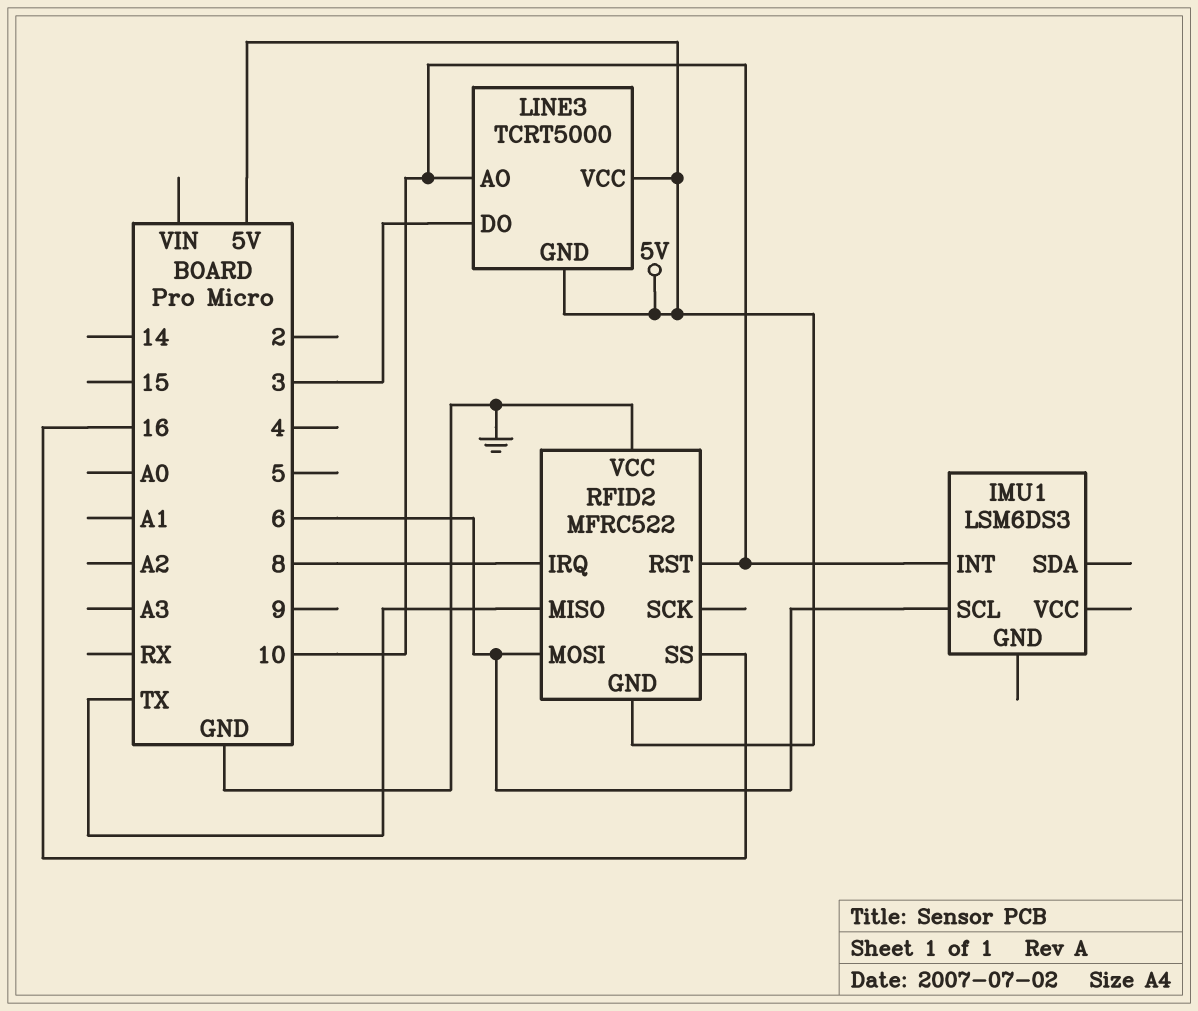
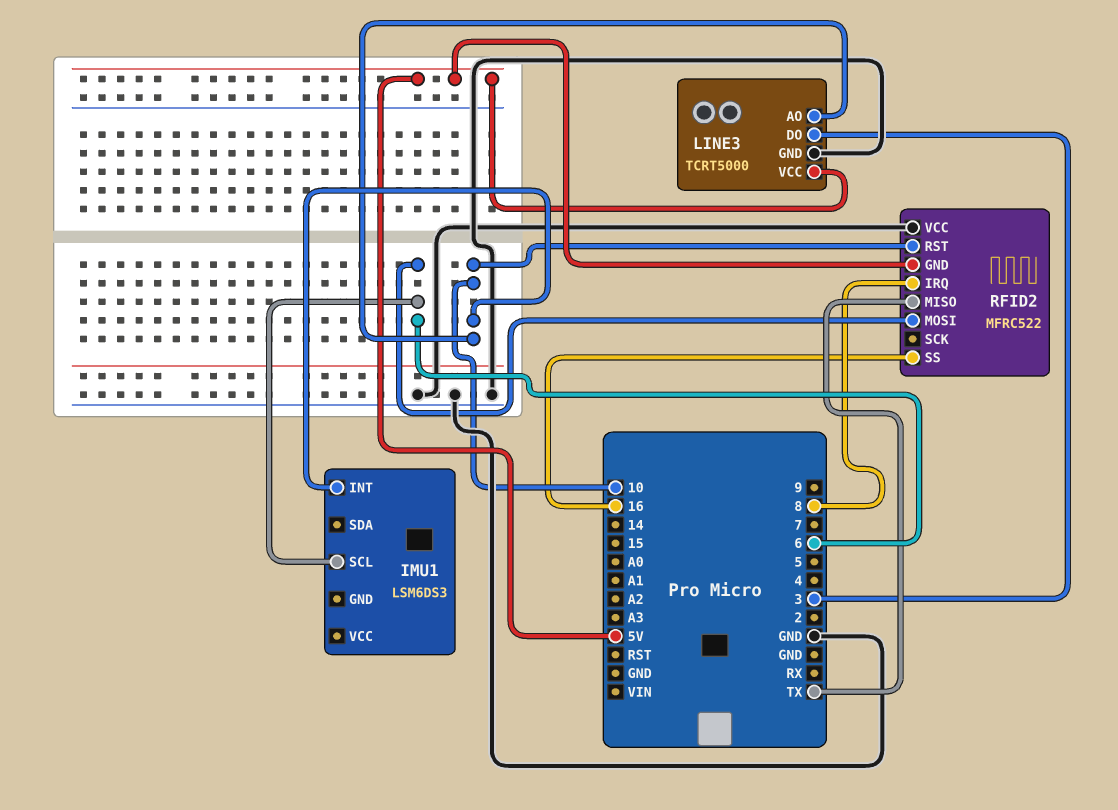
LINE3 pin GND: 5V -> GND

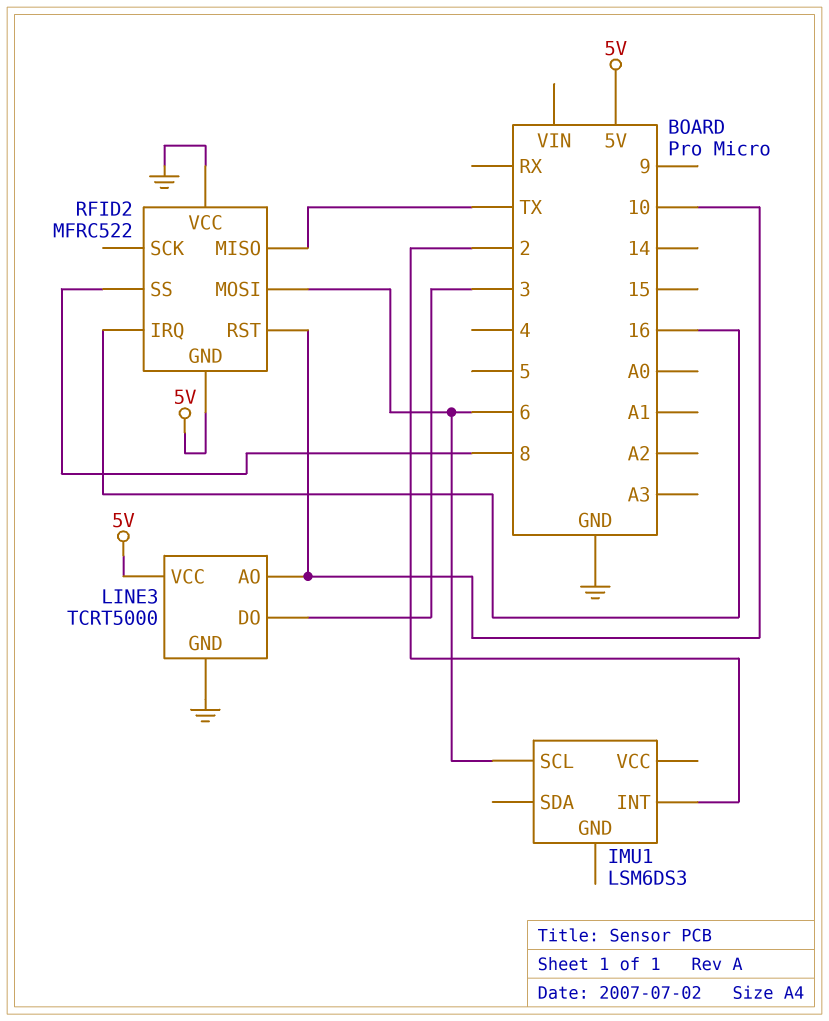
IMU1 pin INT: 10 -> 2
RFID2 pin IRQ: 8 -> 16
RFID2 pin SS: 16 -> 8

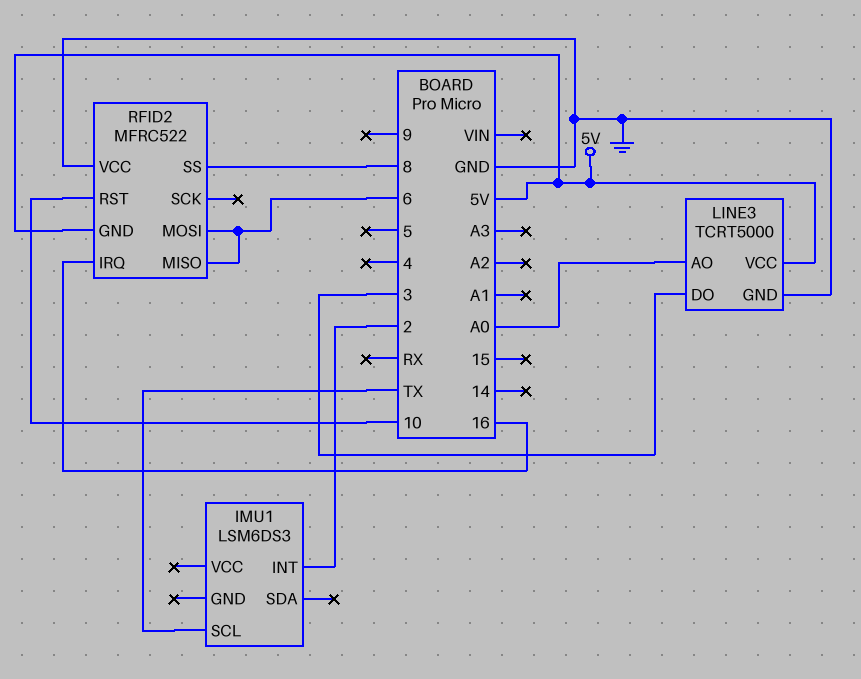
IMU1 pin SCL: 6 -> TX
LINE3 pin AO: 10 -> A0
RFID2 pin MISO: TX -> 6

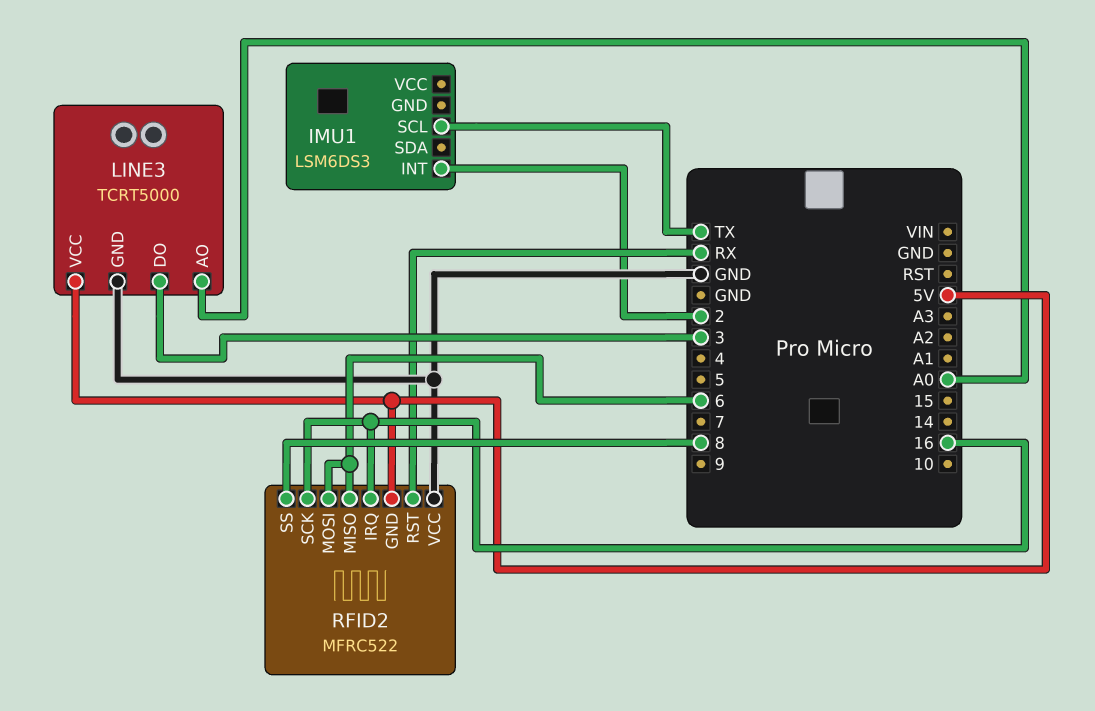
RFID2 pin RST: 10 -> RX
RFID2 pin SCK: none -> 16

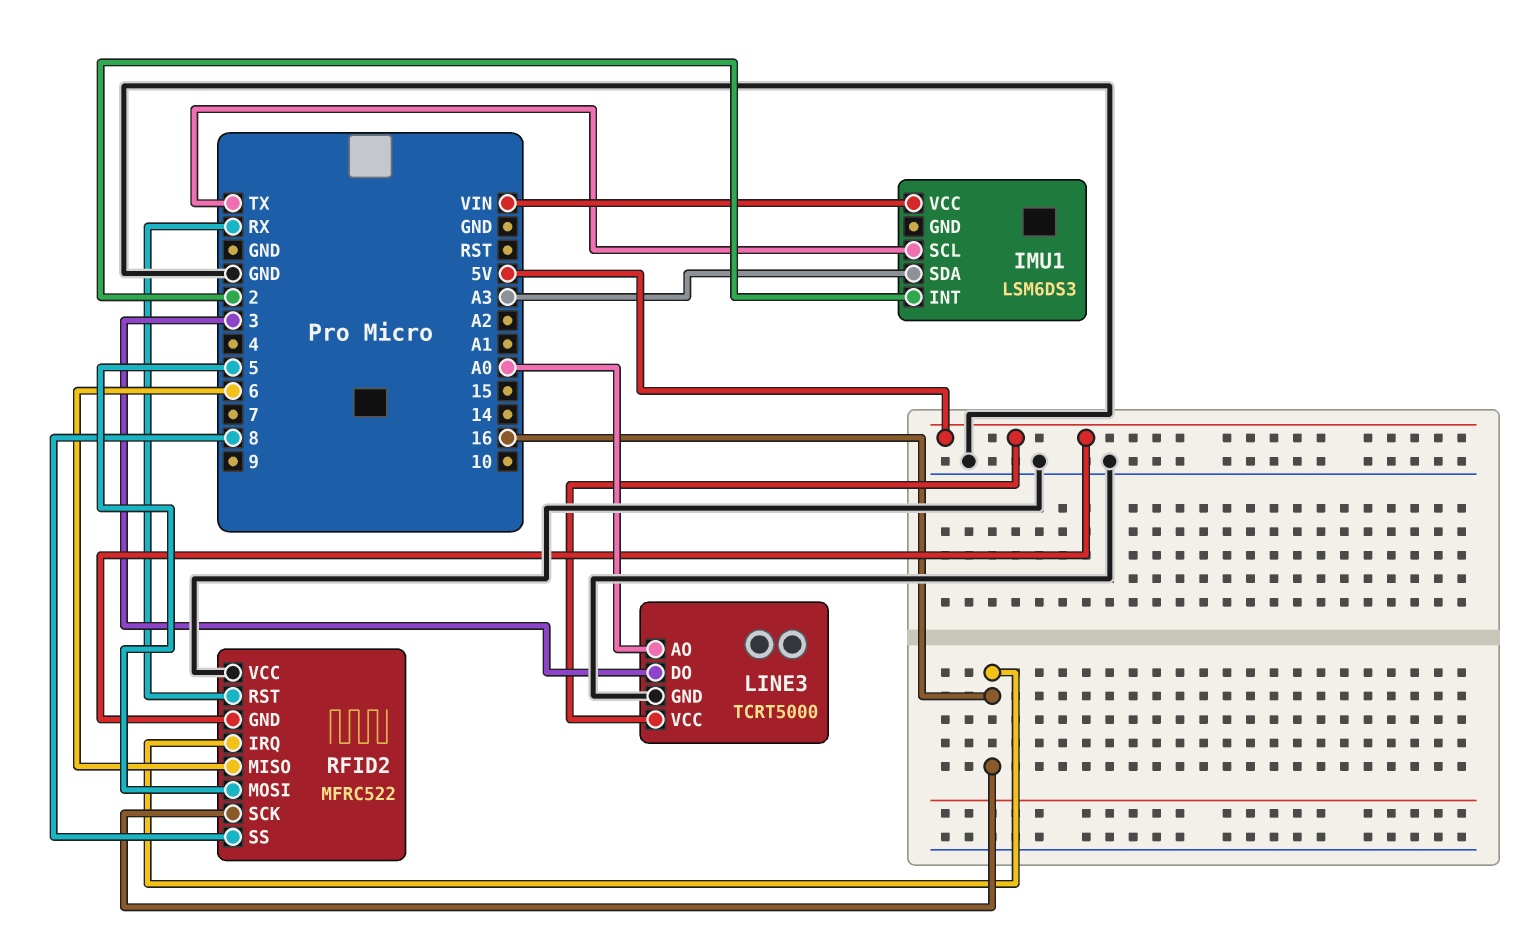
IMU1 pin SDA: none -> A3
IMU1 pin VCC: none -> VIN
RFID2 pin MOSI: 6 -> 5

